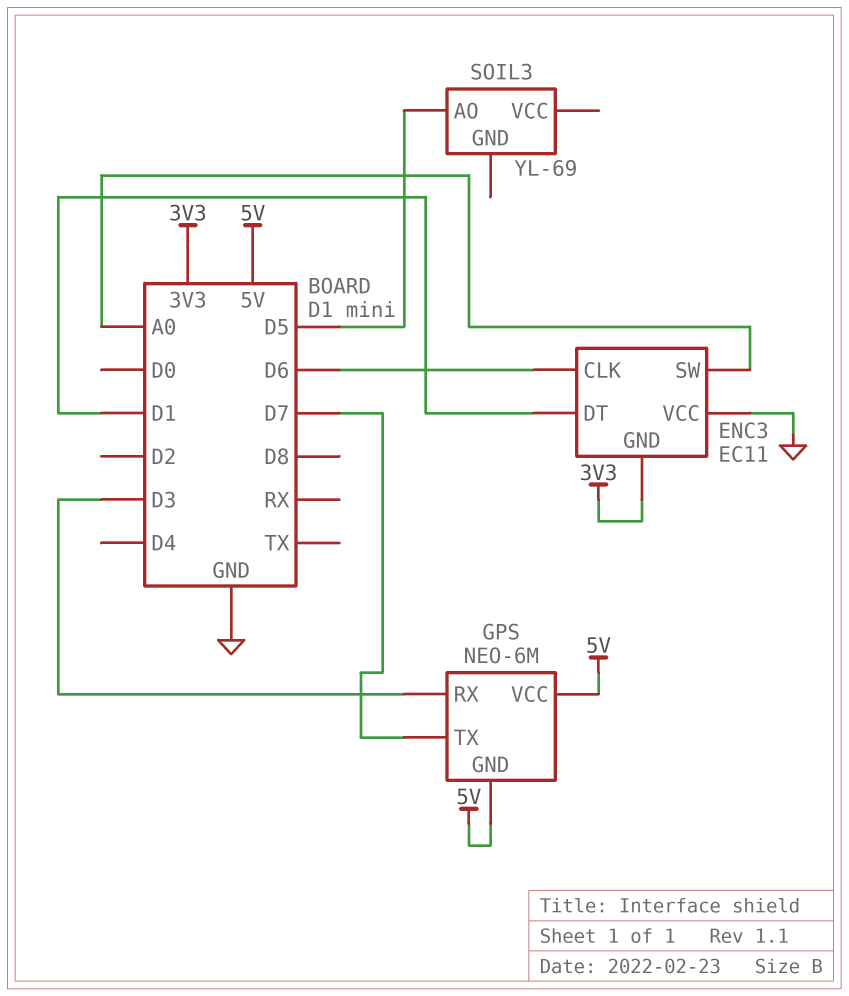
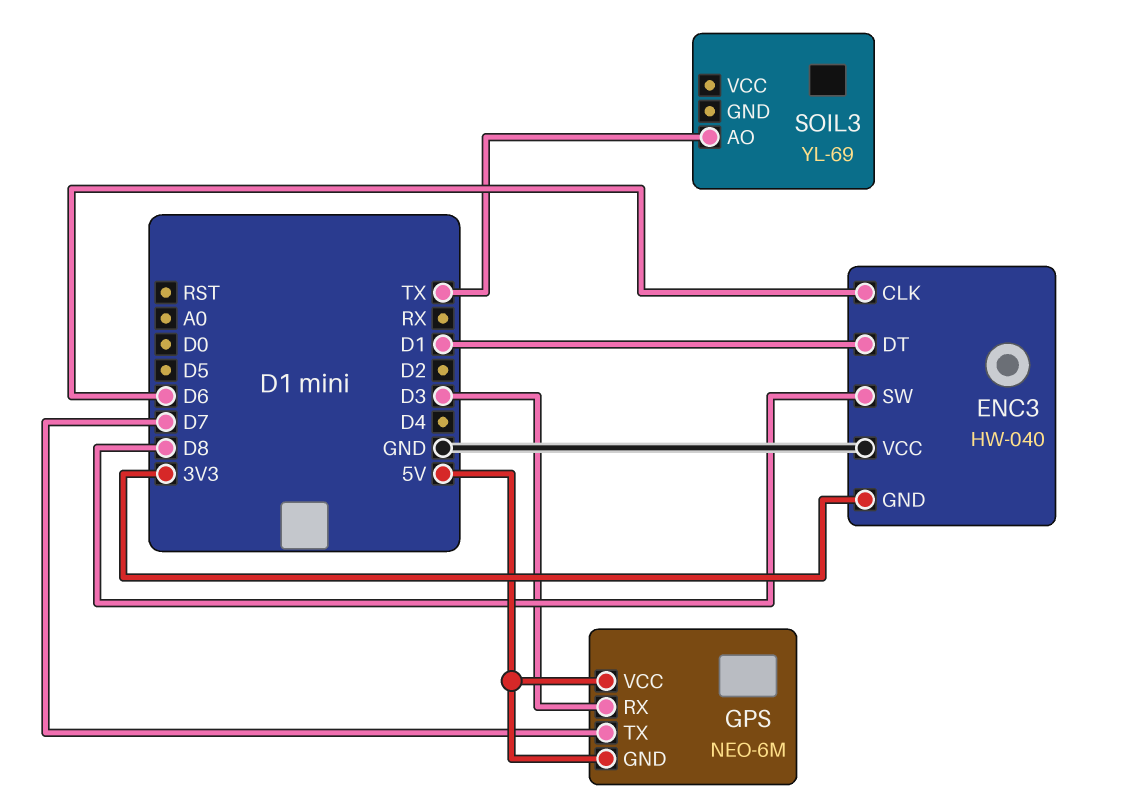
ENC3: EC11 -> HW-040
ENC3 pin SW: A0 -> D8
SOIL3 pin AO: D5 -> TX

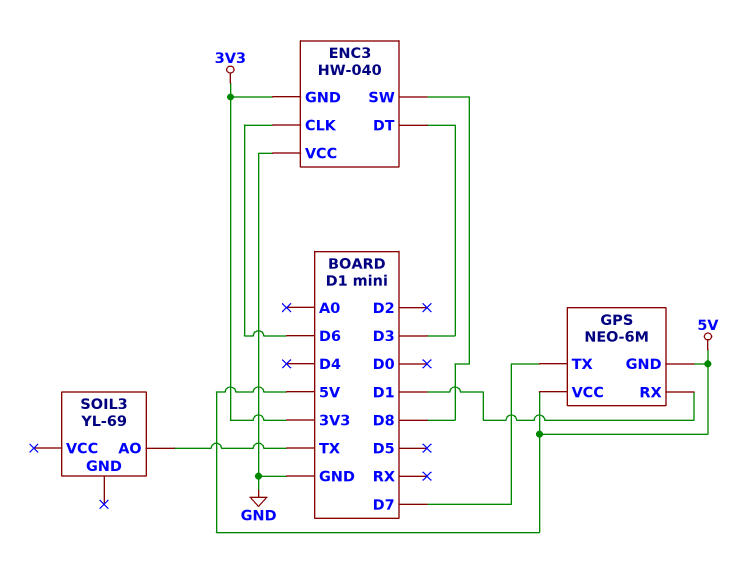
ENC3 pin DT: D1 -> D3
GPS pin RX: D3 -> D1

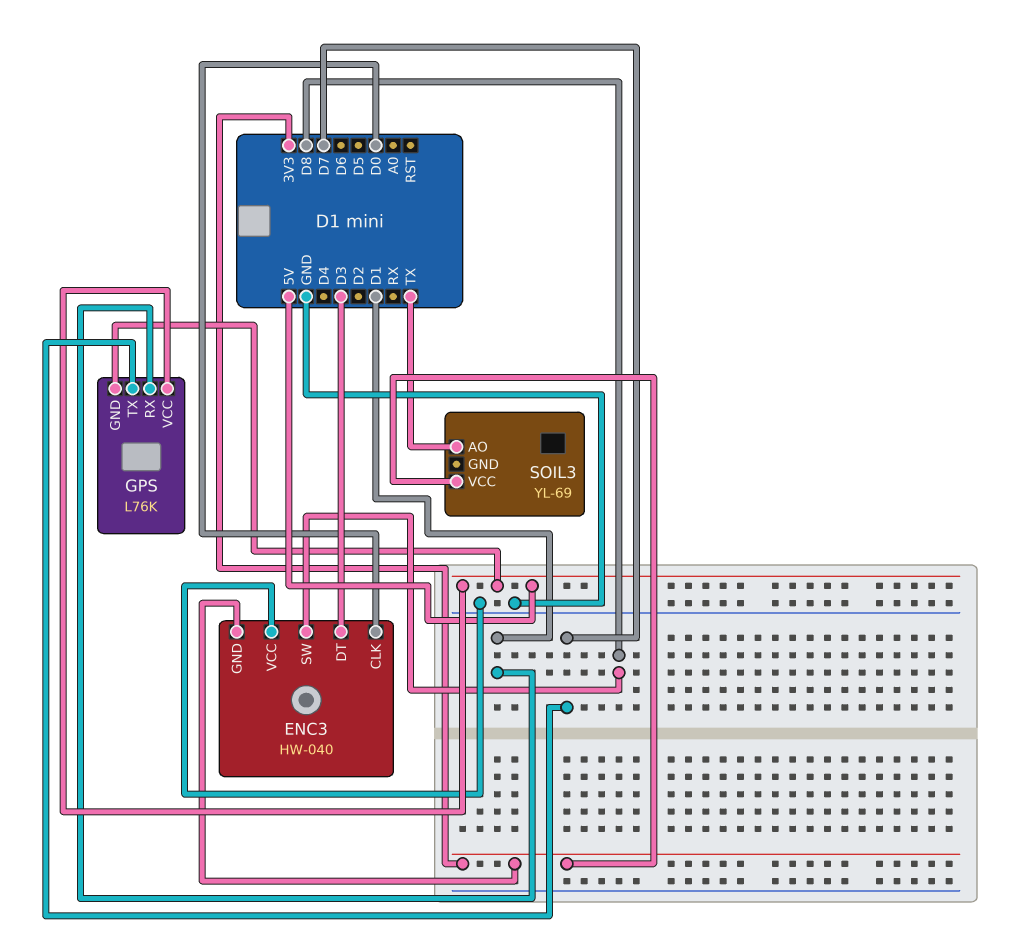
ENC3 pin CLK: D6 -> D0
GPS: NEO-6M -> L76K
SOIL3 pin VCC: none -> 3V3

